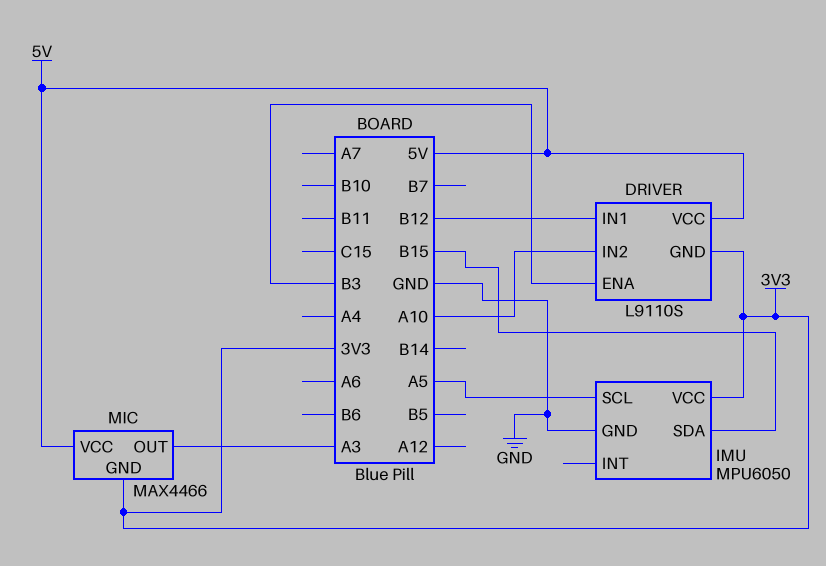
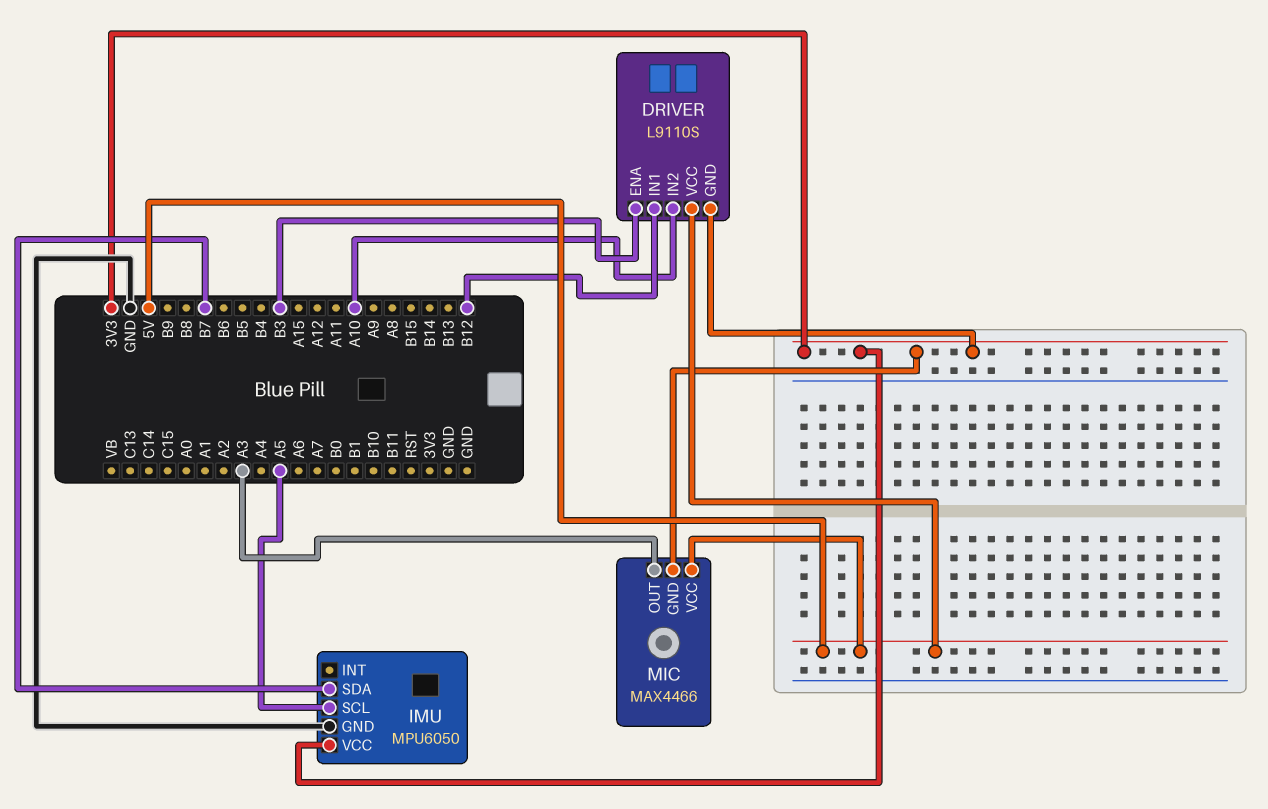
IMU pin SDA: B15 -> B7

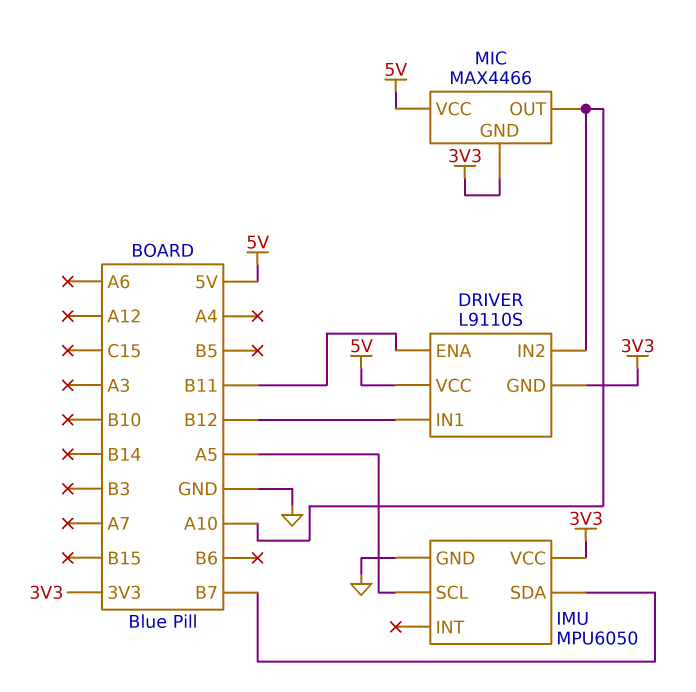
DRIVER pin ENA: B3 -> B11
MIC pin OUT: A3 -> A10

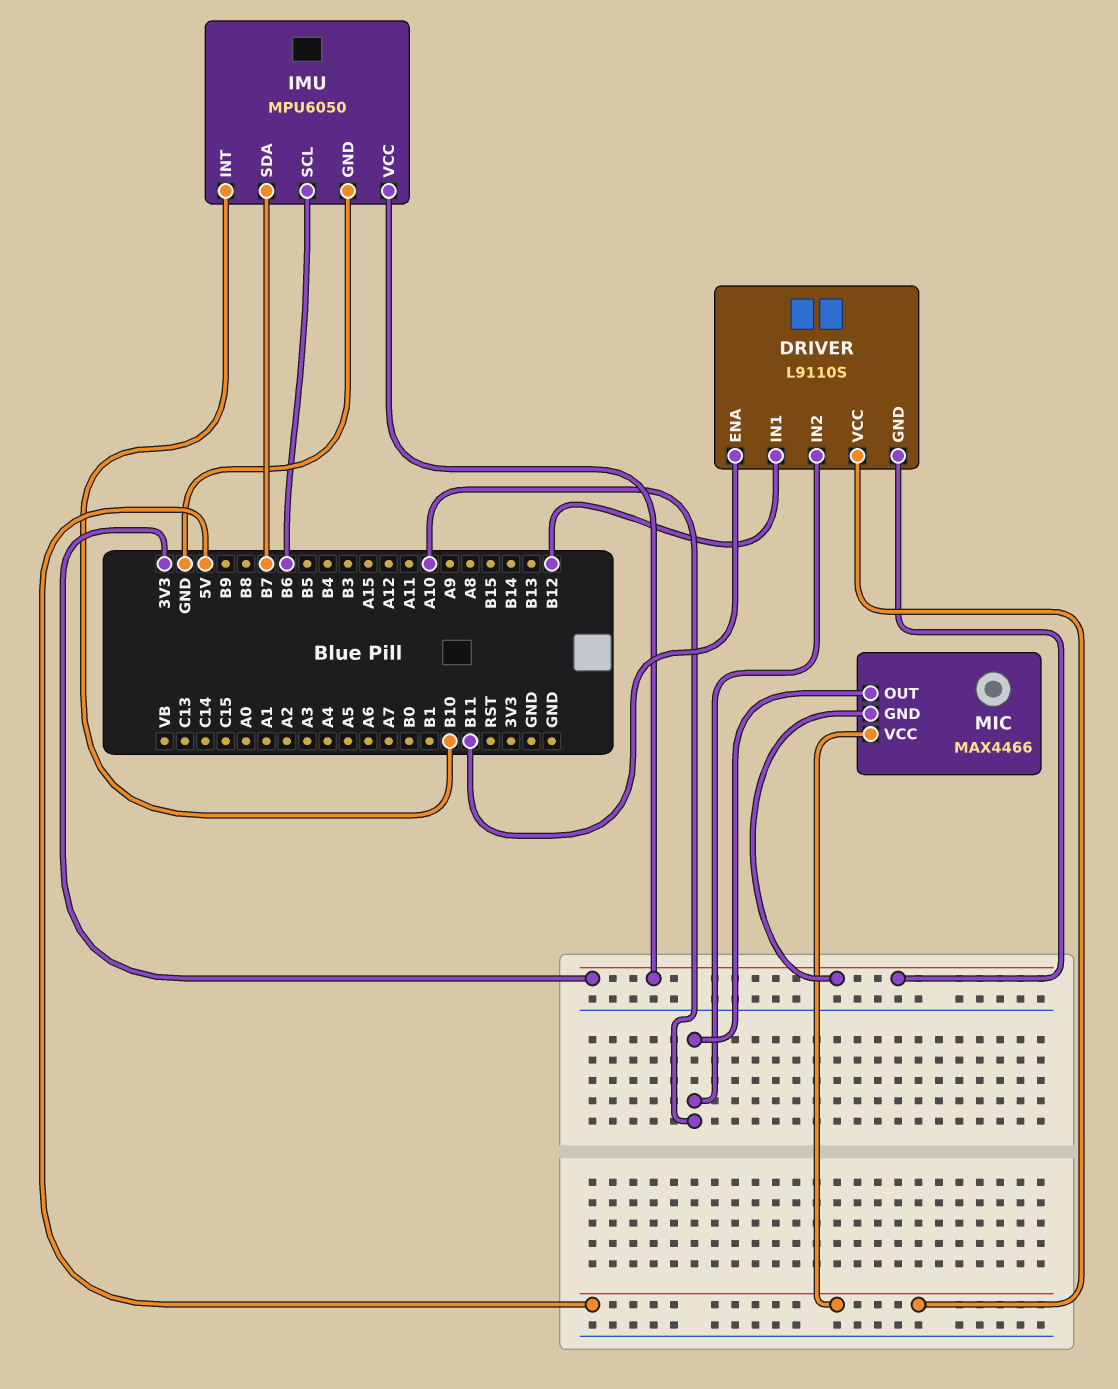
IMU pin INT: none -> B10
IMU pin SCL: A5 -> B6

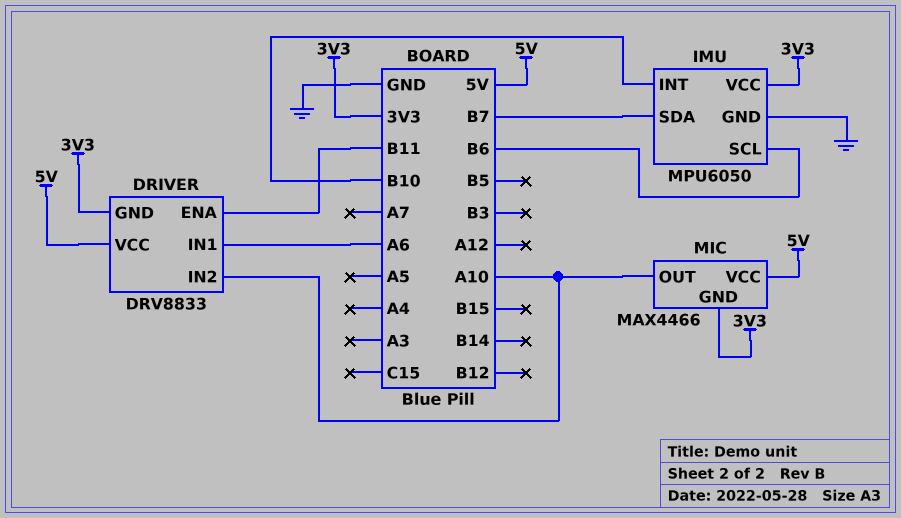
DRIVER: L9110S -> DRV8833
DRIVER pin IN1: B12 -> A6

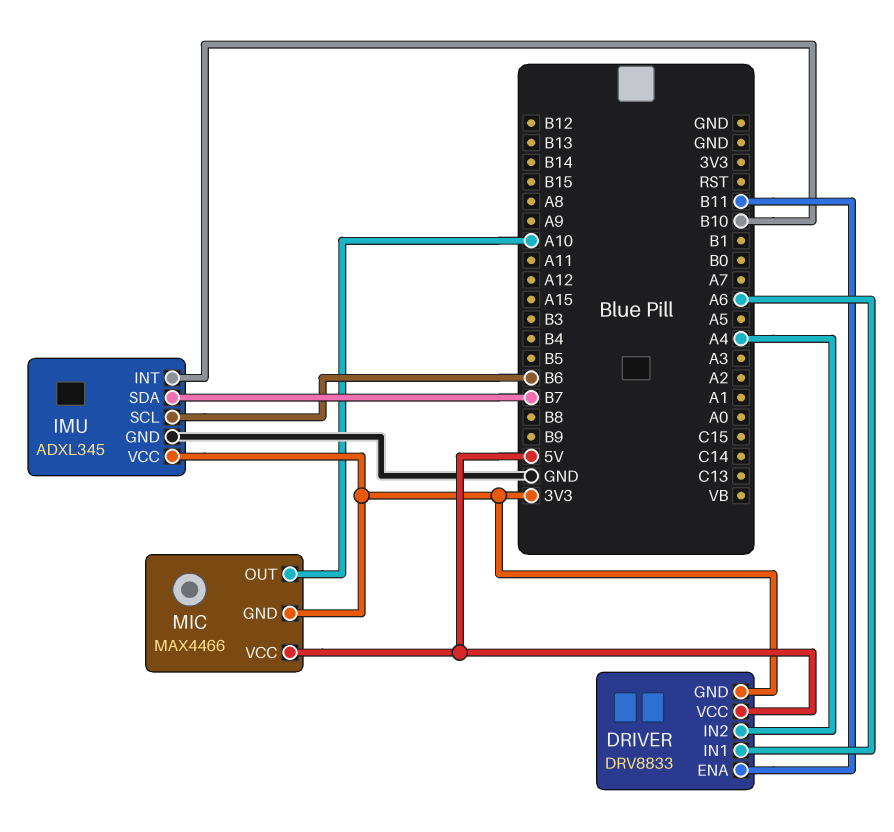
DRIVER pin IN2: A10 -> A4
IMU: MPU6050 -> ADXL345

